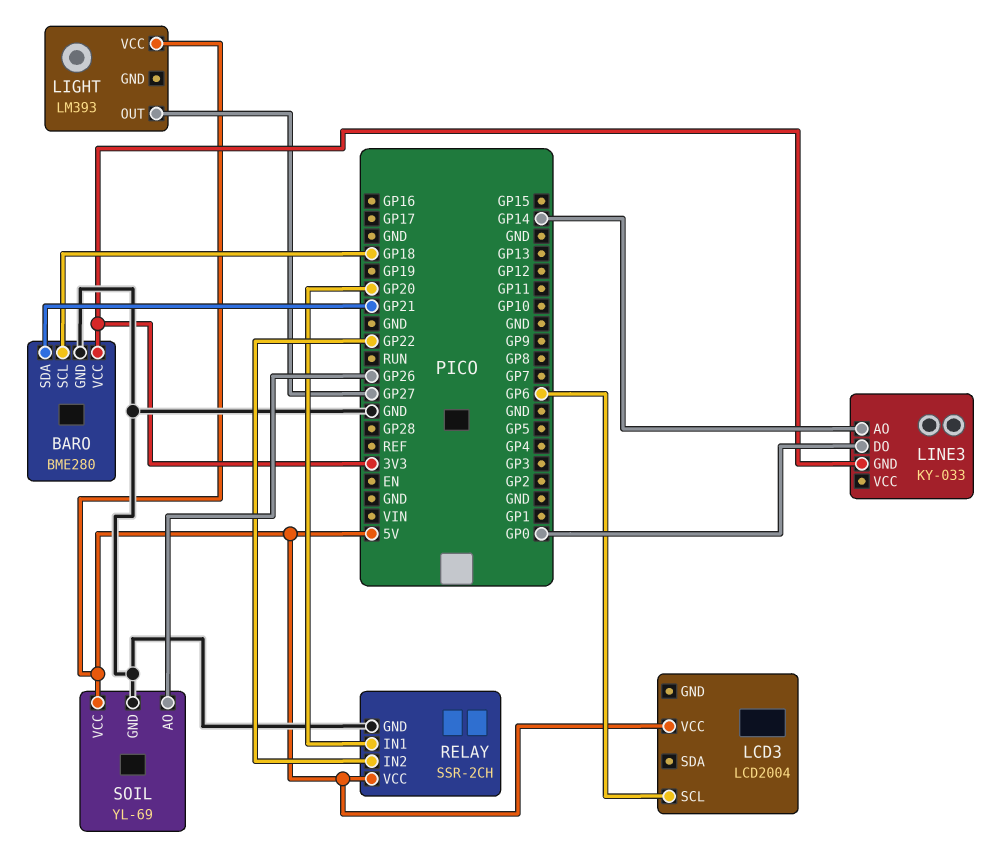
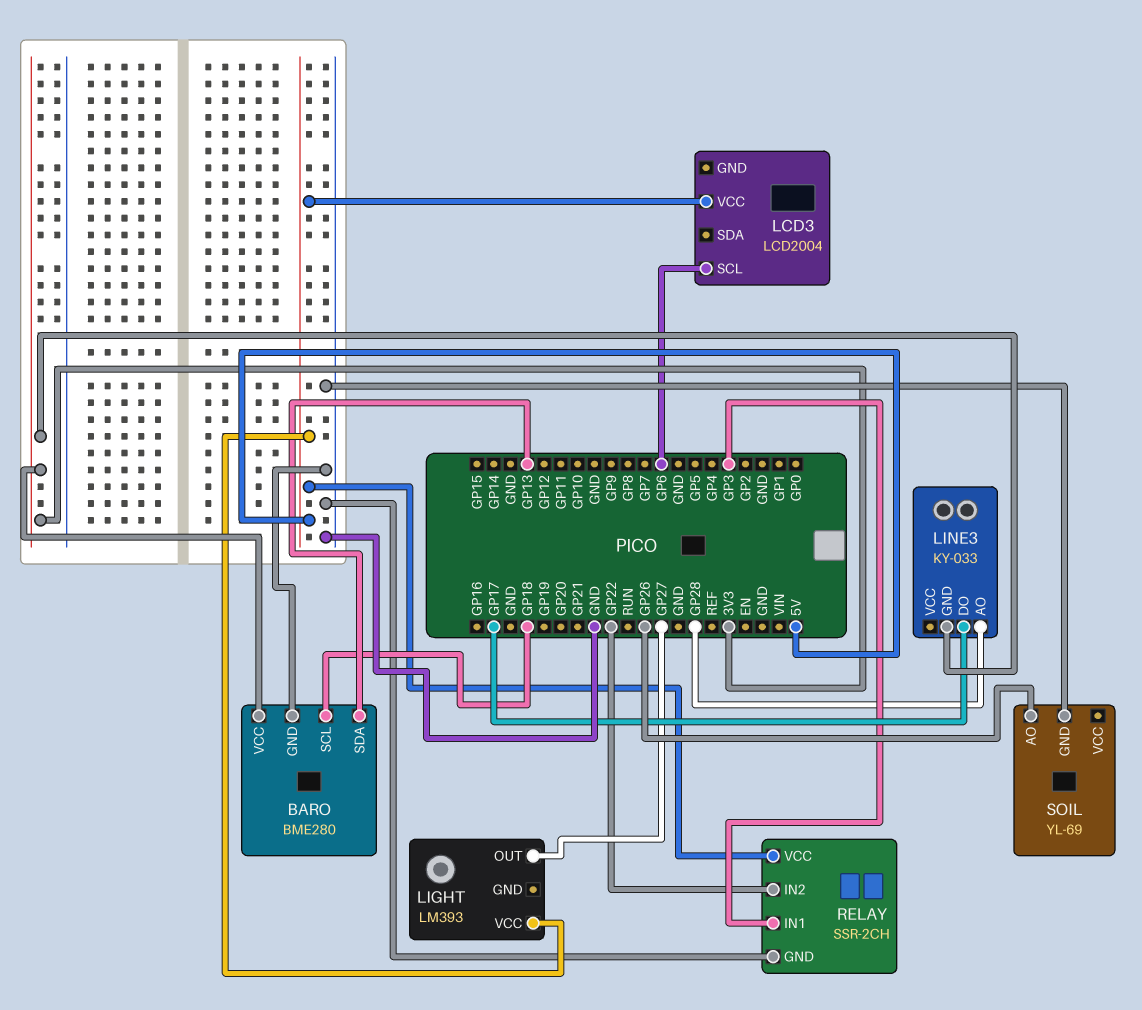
BARO pin SDA: GP21 -> GP13
LINE3 pin AO: GP14 -> GP28
LINE3 pin DO: GP0 -> GP17
RELAY pin IN1: GP20 -> GP3
SOIL pin VCC: 5V -> none

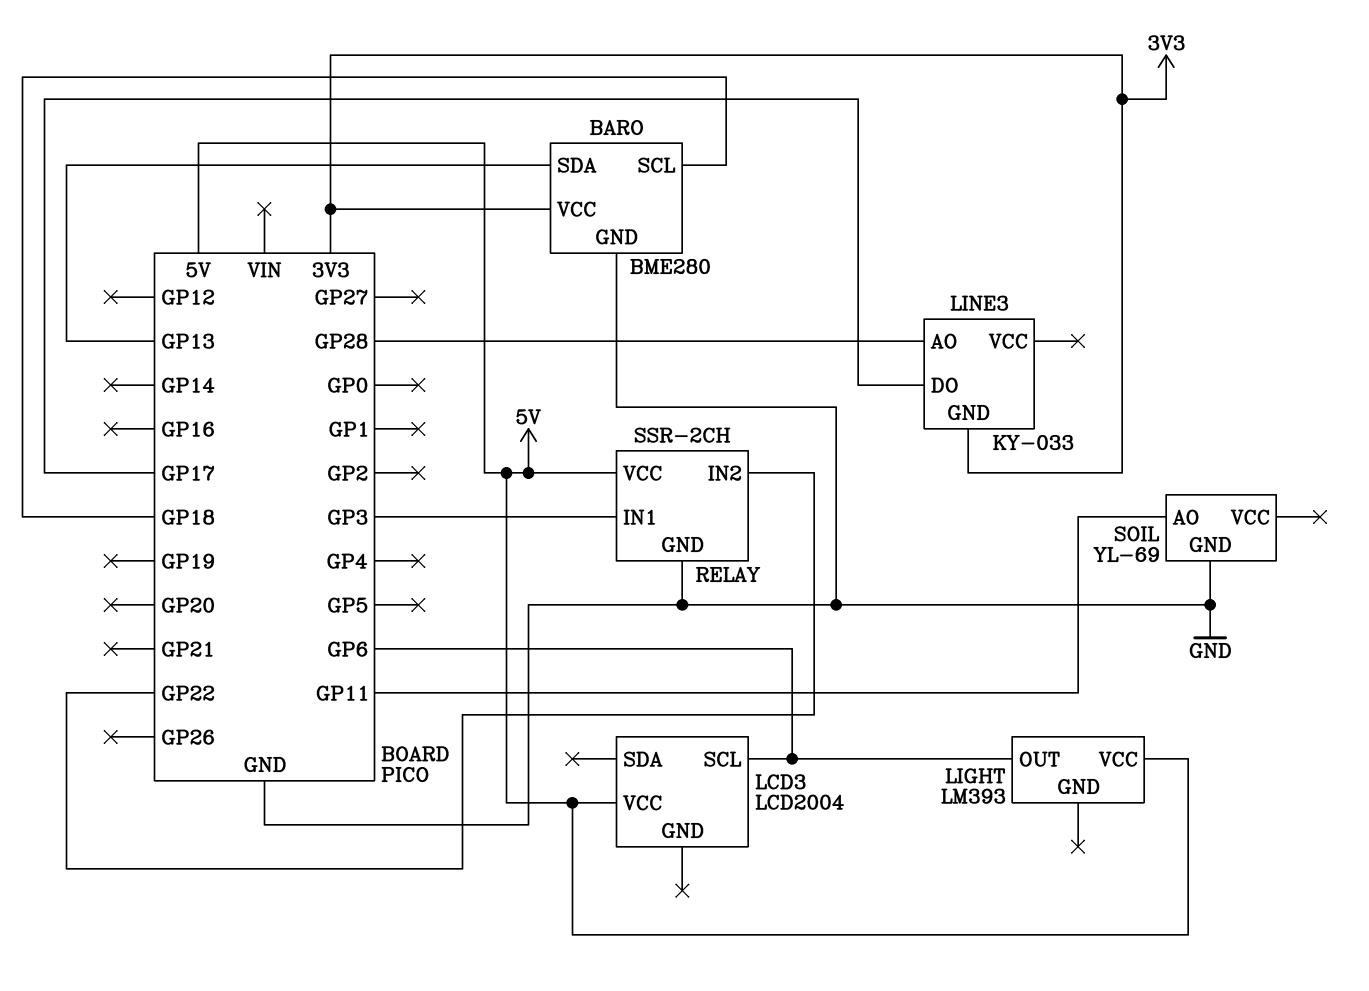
LIGHT pin OUT: GP27 -> GP6
SOIL pin AO: GP26 -> GP11

